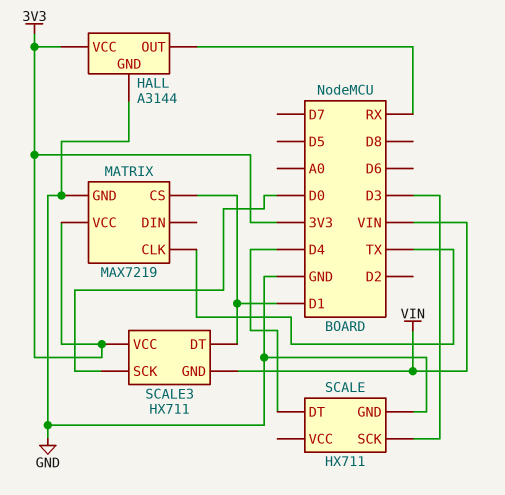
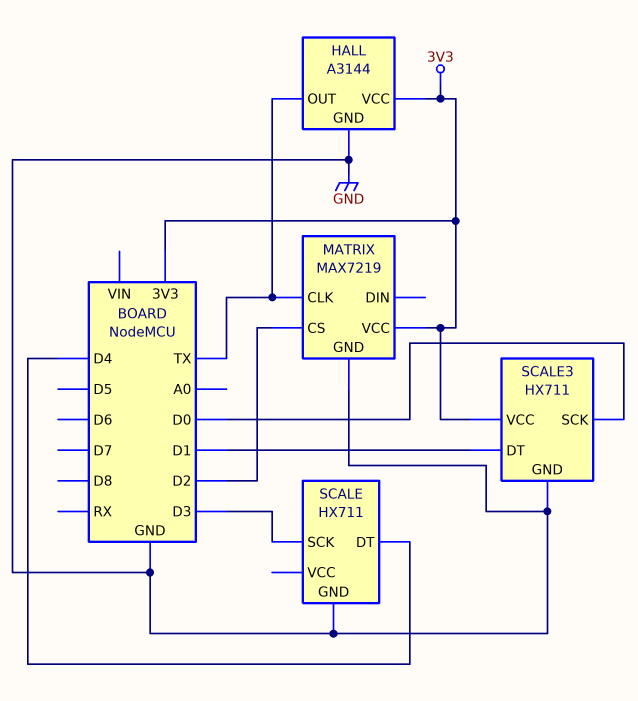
HALL pin OUT: RX -> TX
MATRIX pin CS: D1 -> D2
SCALE3 pin GND: VIN -> GND

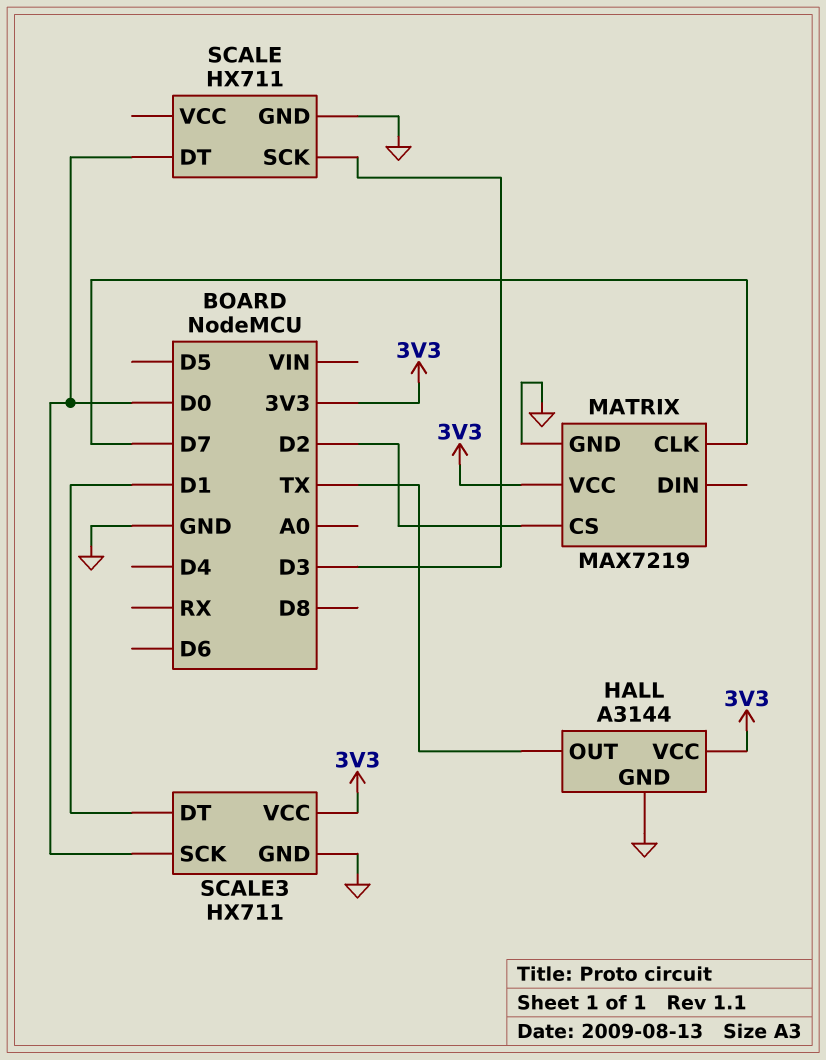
MATRIX pin CLK: TX -> D7
SCALE pin DT: D4 -> D0

